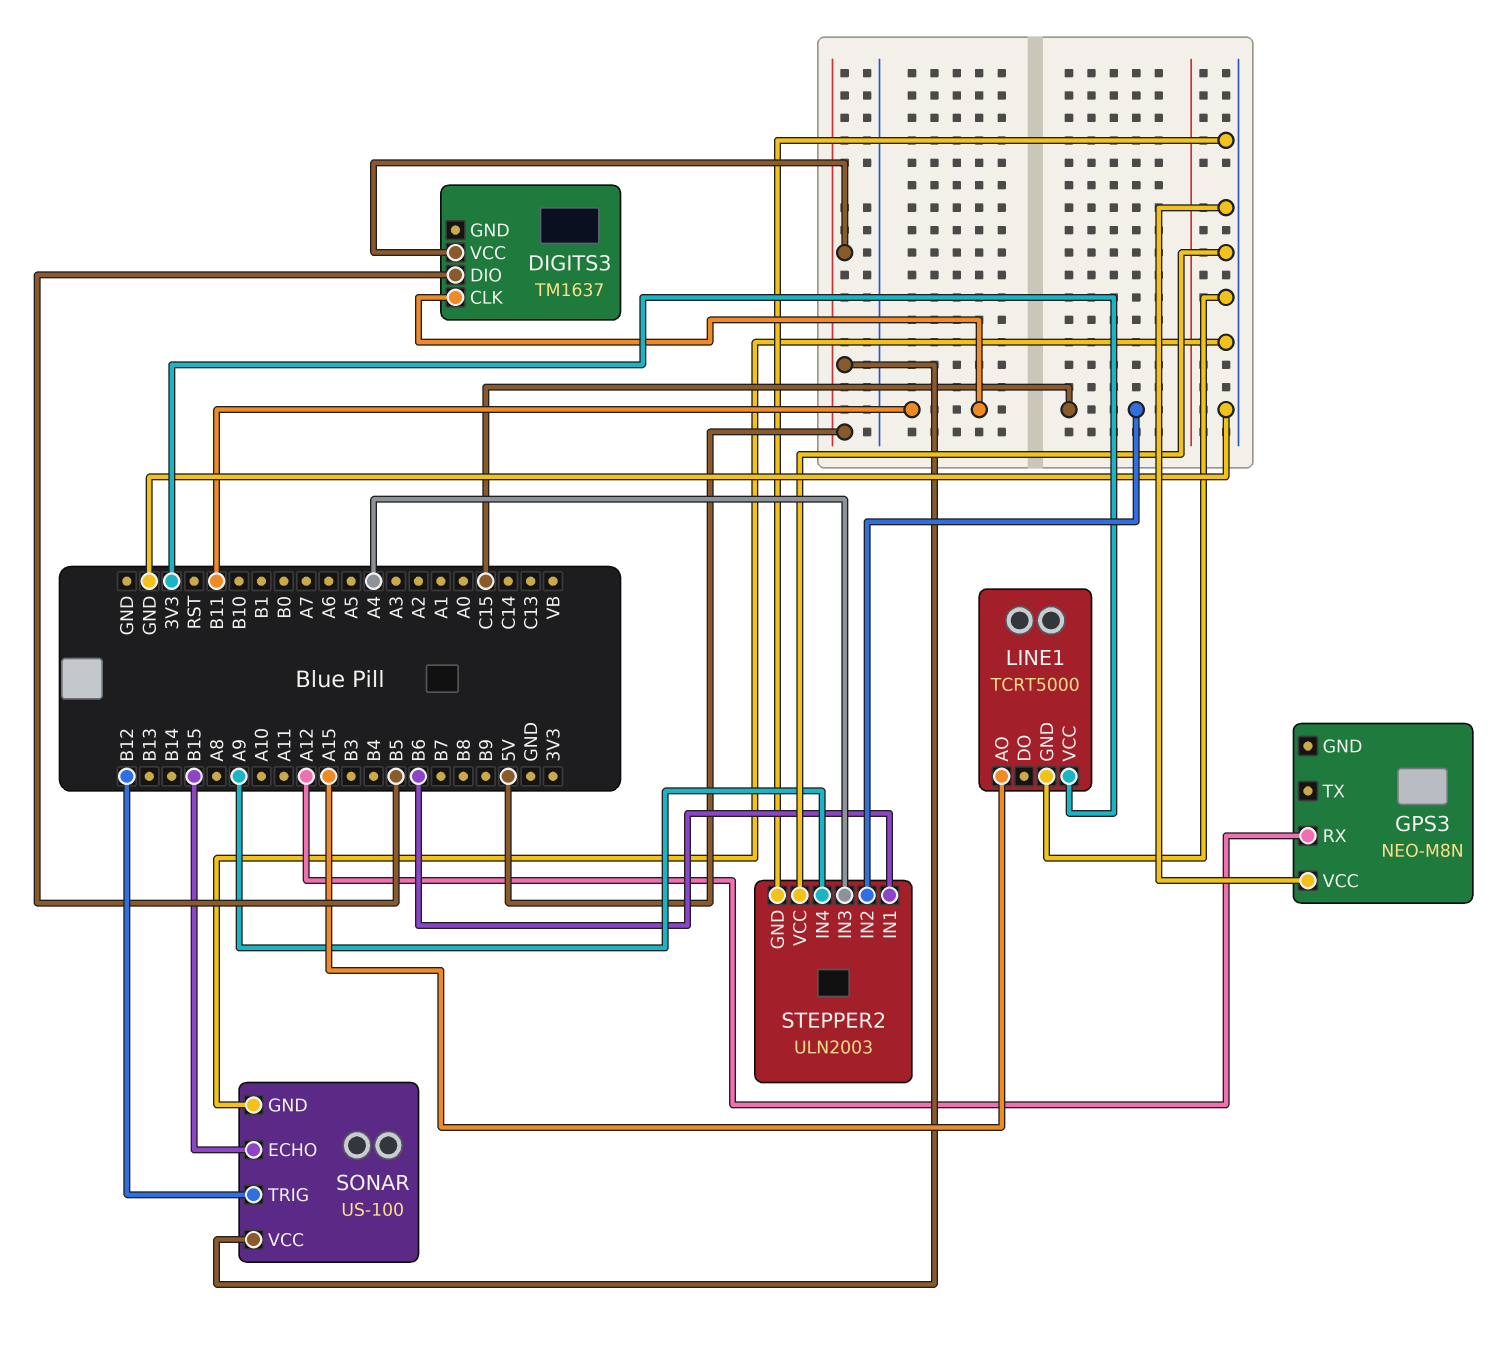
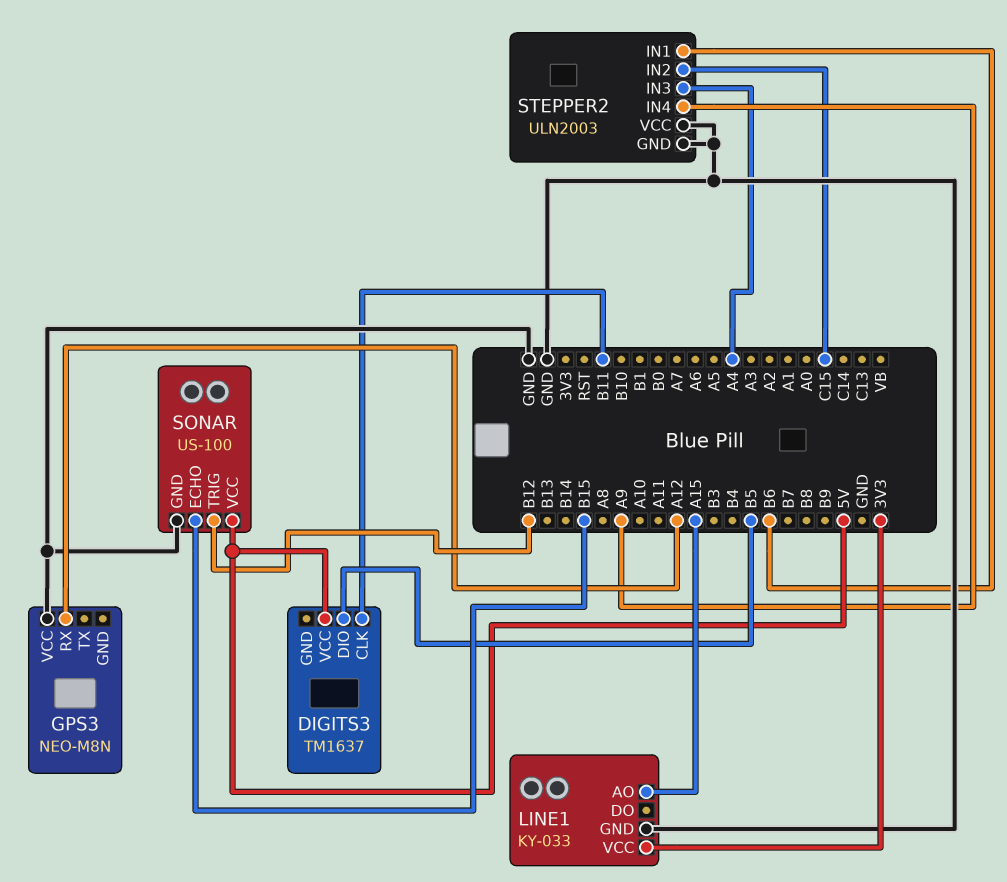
LINE1: TCRT5000 -> KY-033

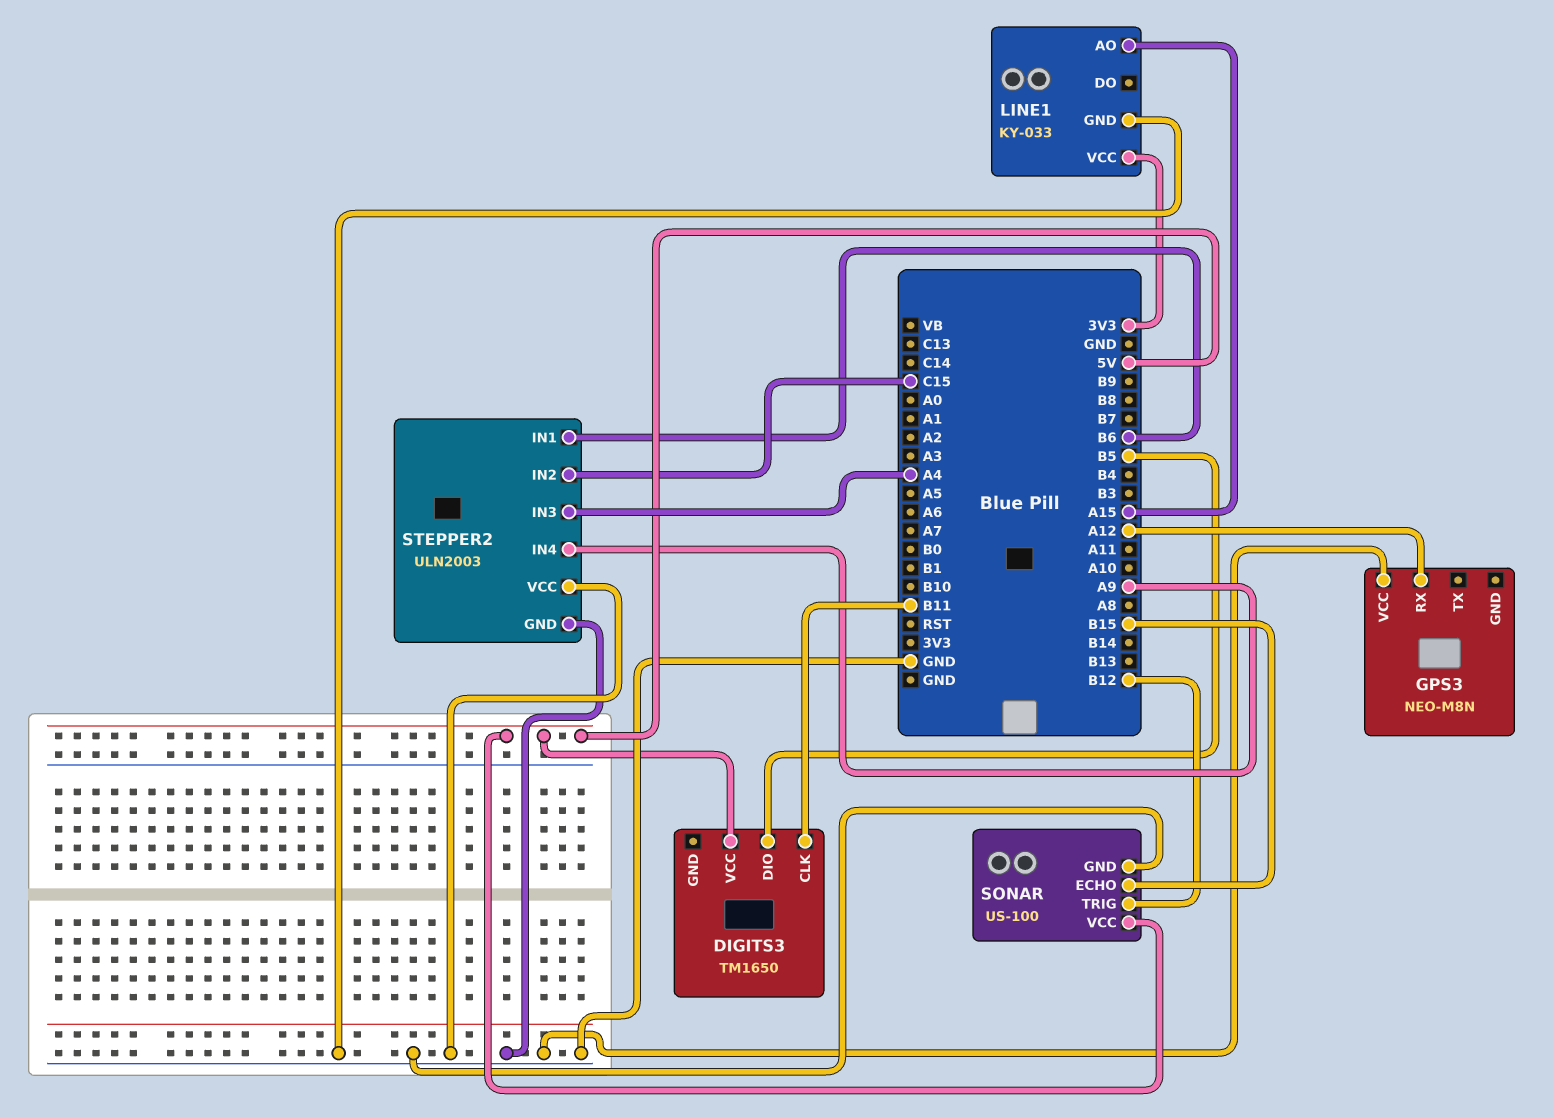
DIGITS3: TM1637 -> TM1650

